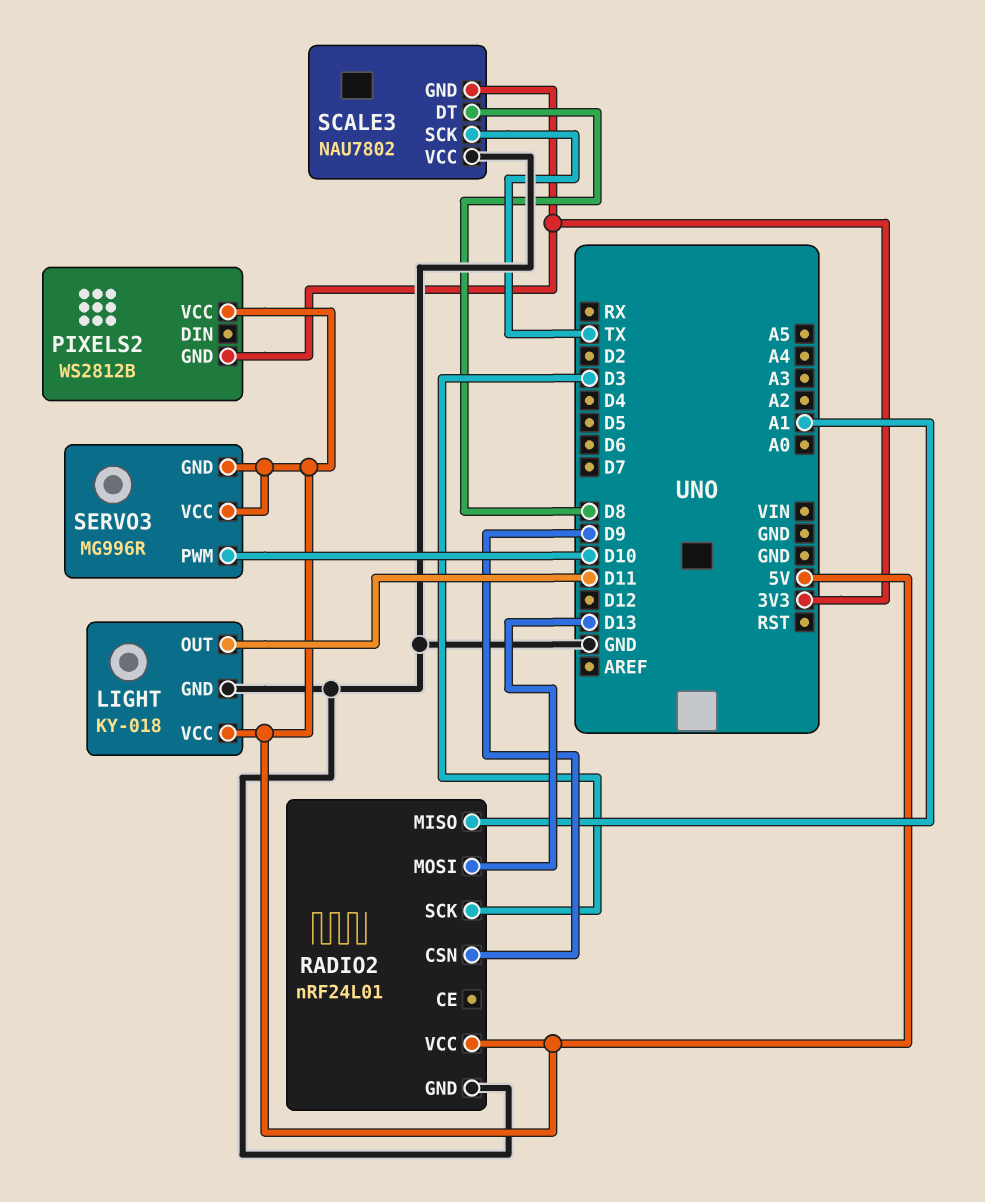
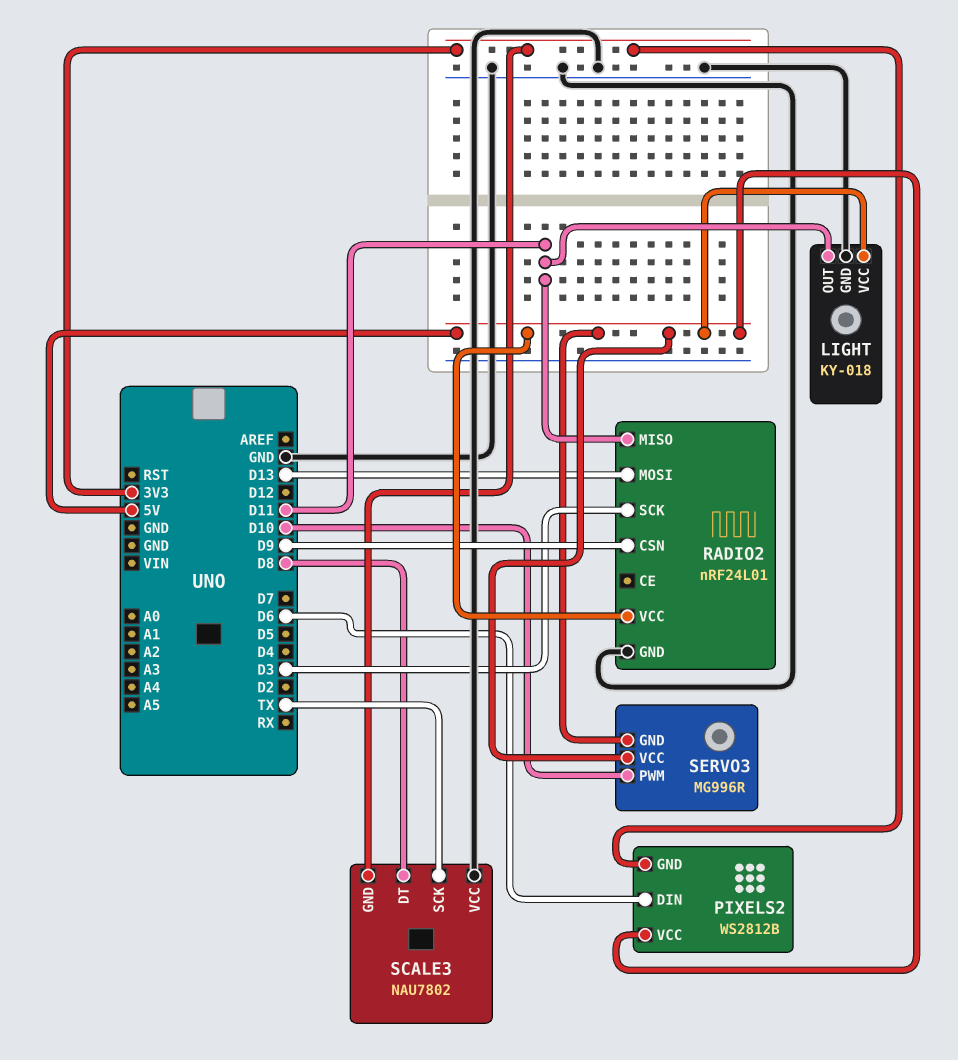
PIXELS2 pin DIN: none -> D6
RADIO2 pin MISO: A1 -> D11

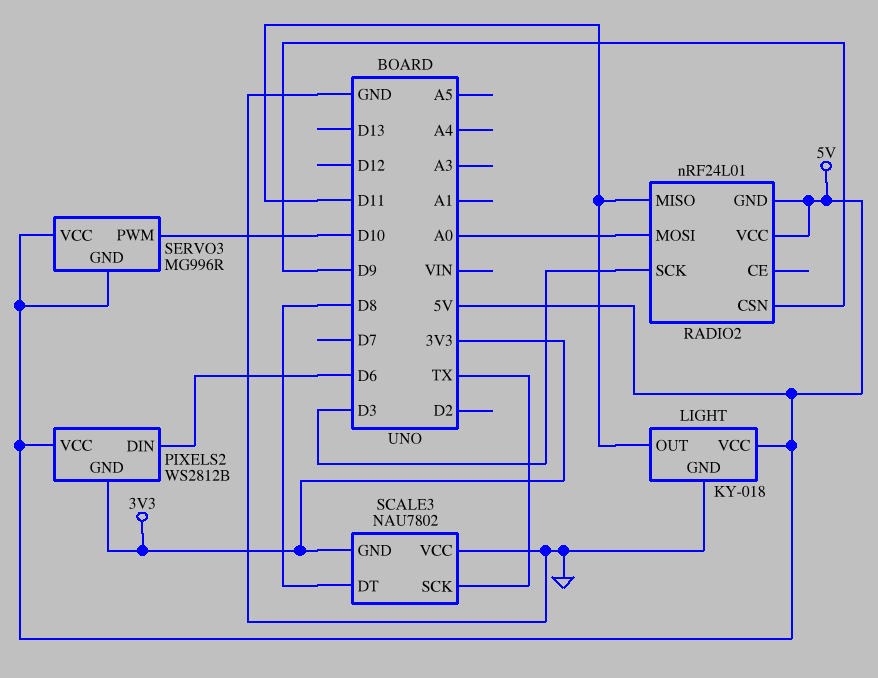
RADIO2 pin GND: GND -> 5V
RADIO2 pin MOSI: D13 -> A0

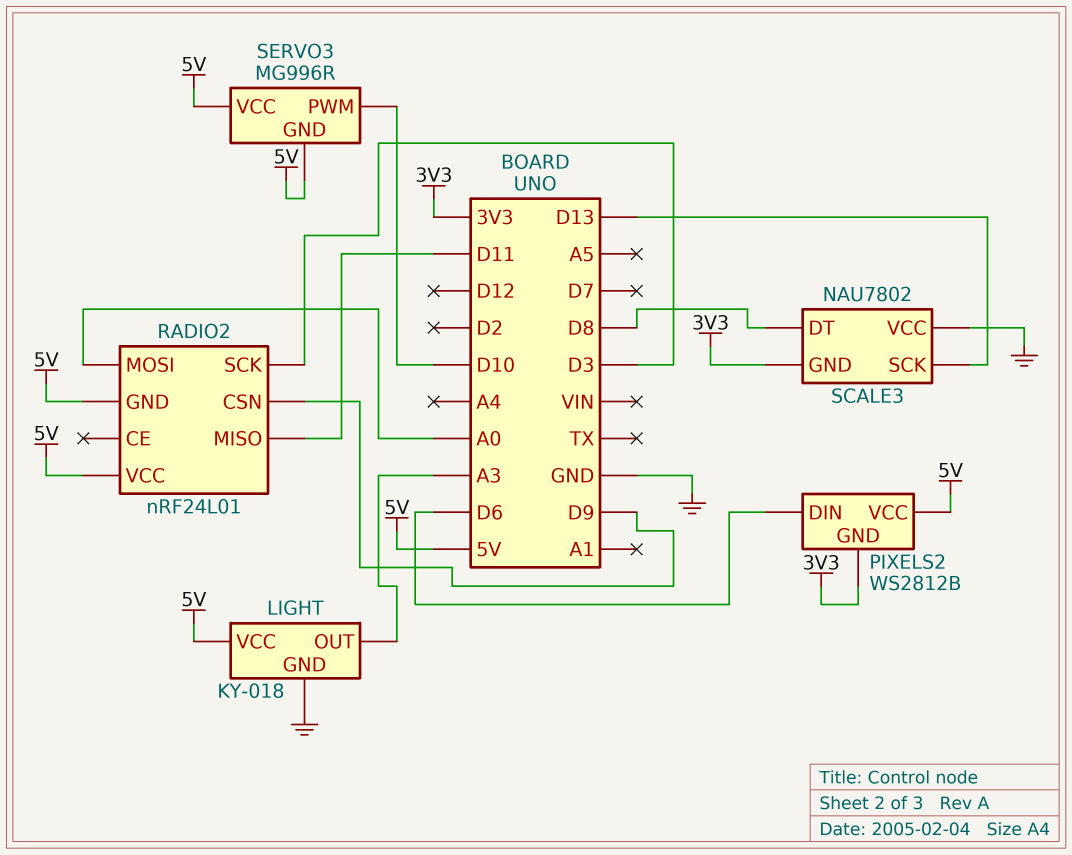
LIGHT pin OUT: D11 -> A3
SCALE3 pin SCK: TX -> D13

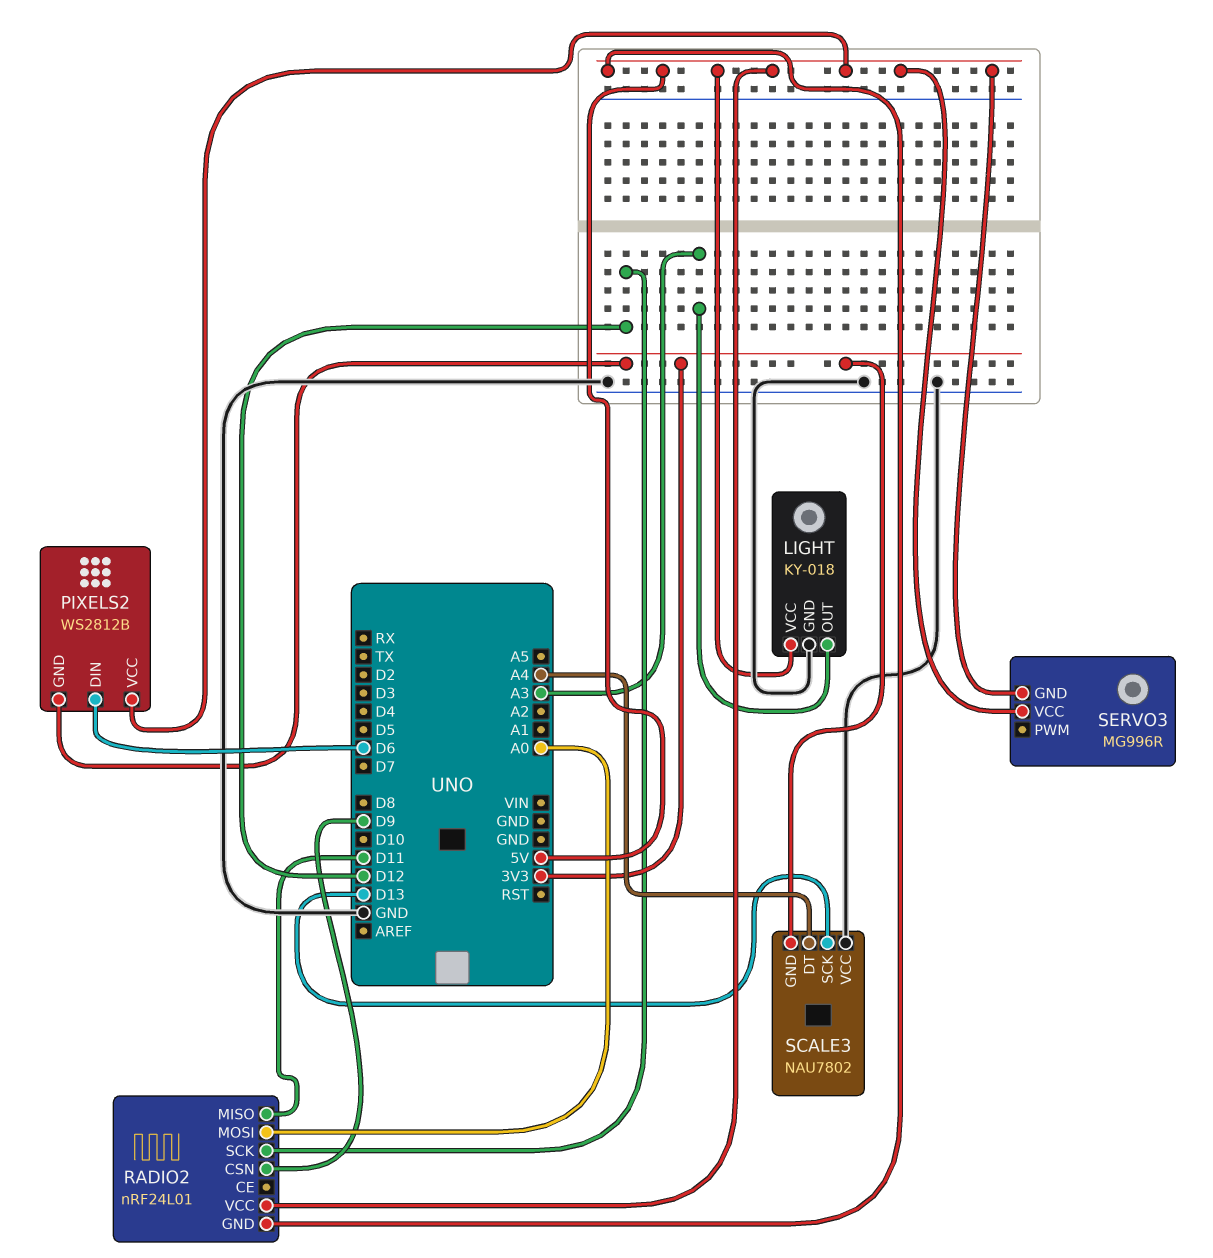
RADIO2 pin SCK: D3 -> D12
SCALE3 pin DT: D8 -> A4
SERVO3 pin PWM: D10 -> none

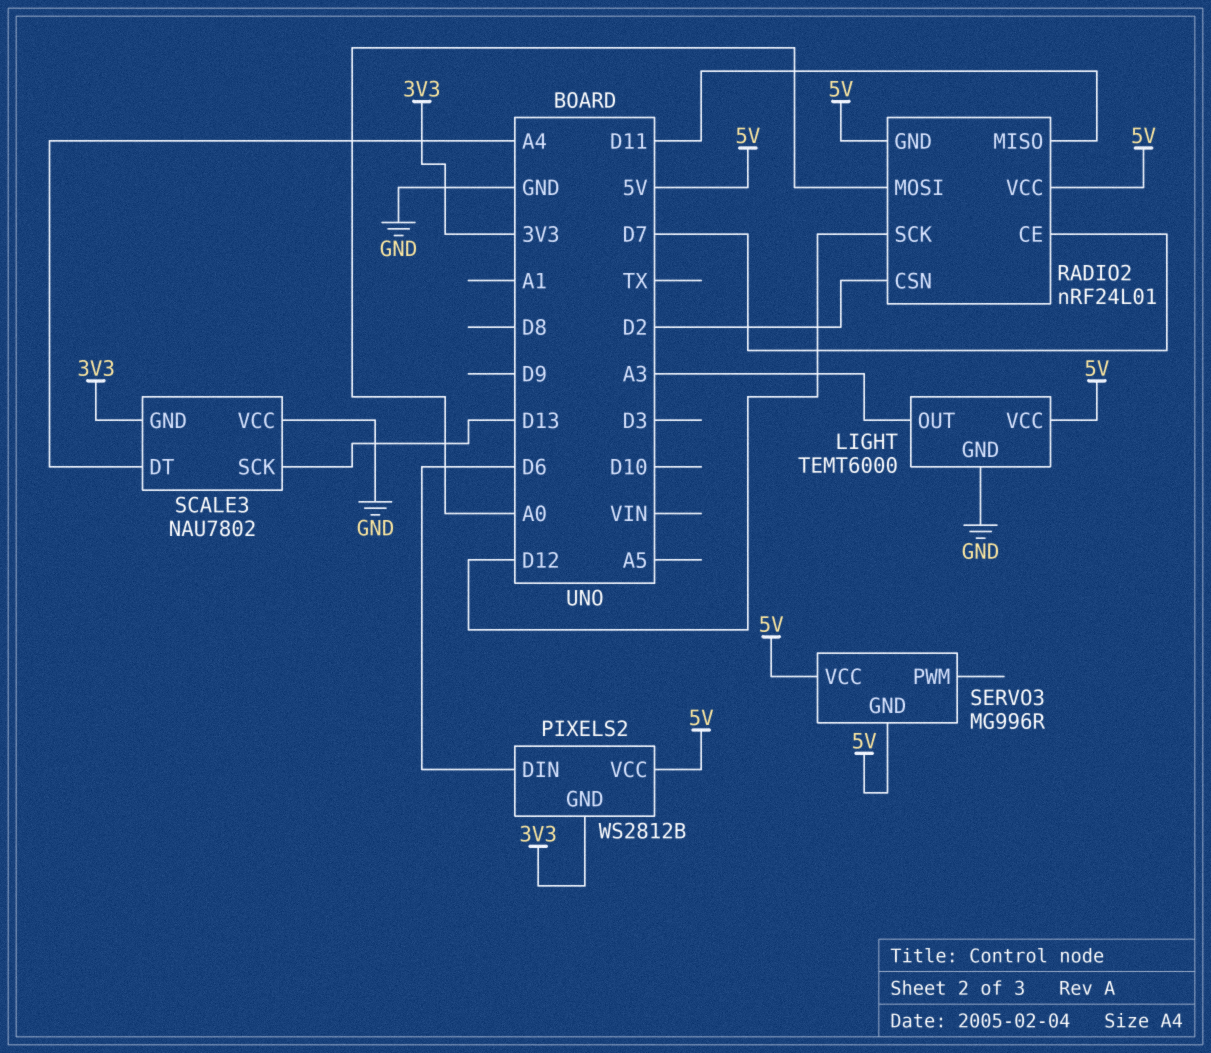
LIGHT: KY-018 -> TEMT6000
RADIO2 pin CE: none -> D7
RADIO2 pin CSN: D9 -> D2

